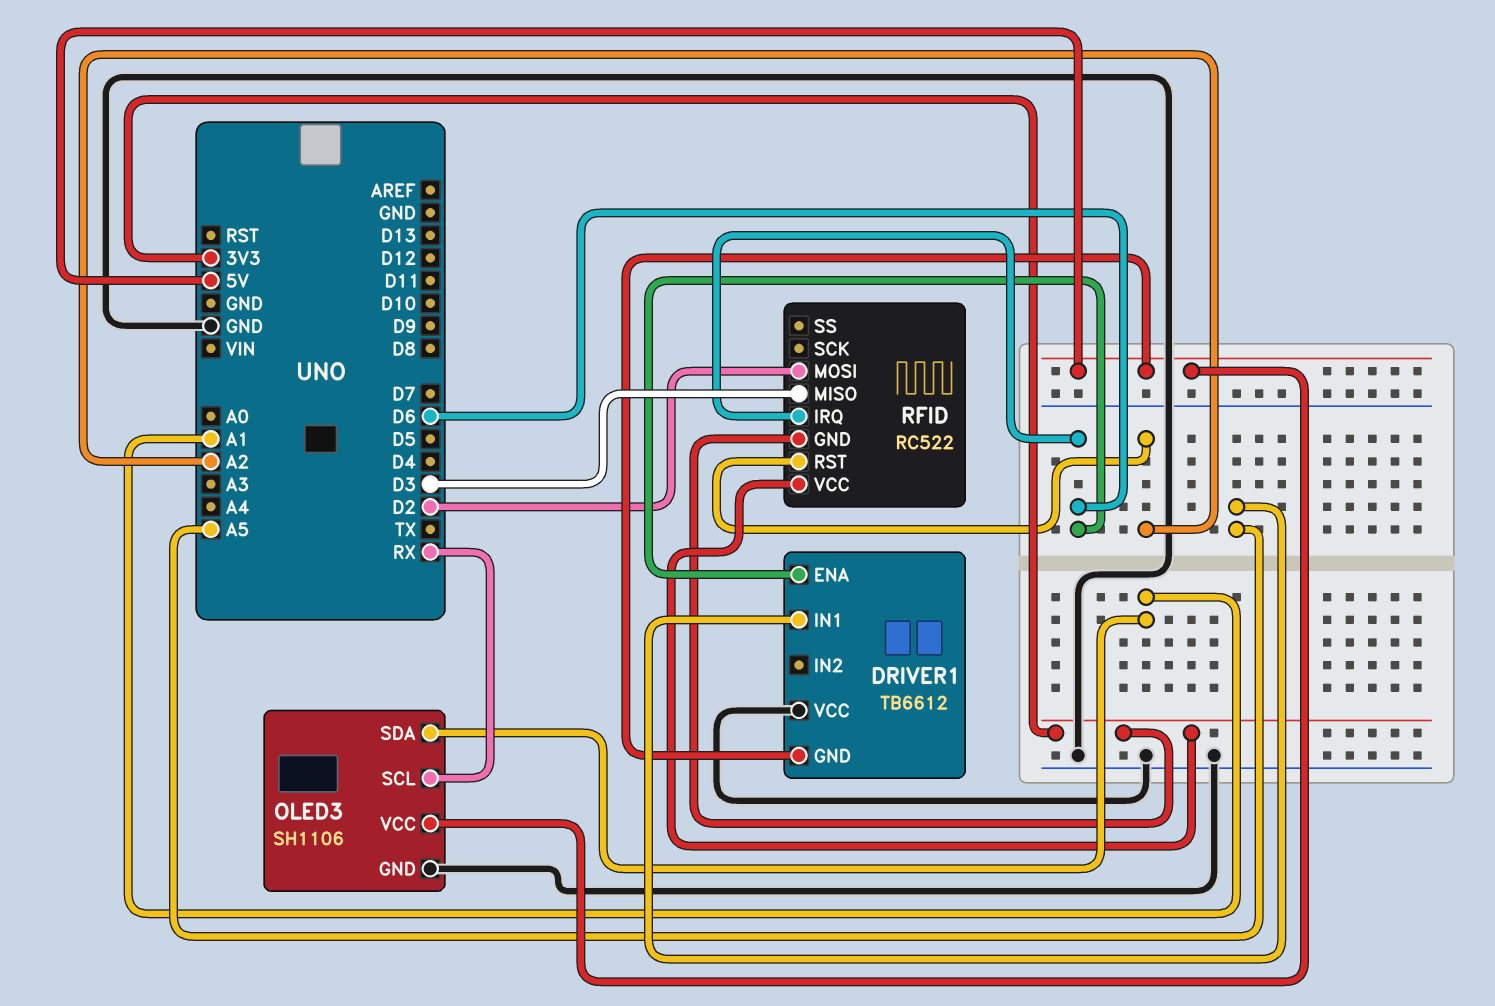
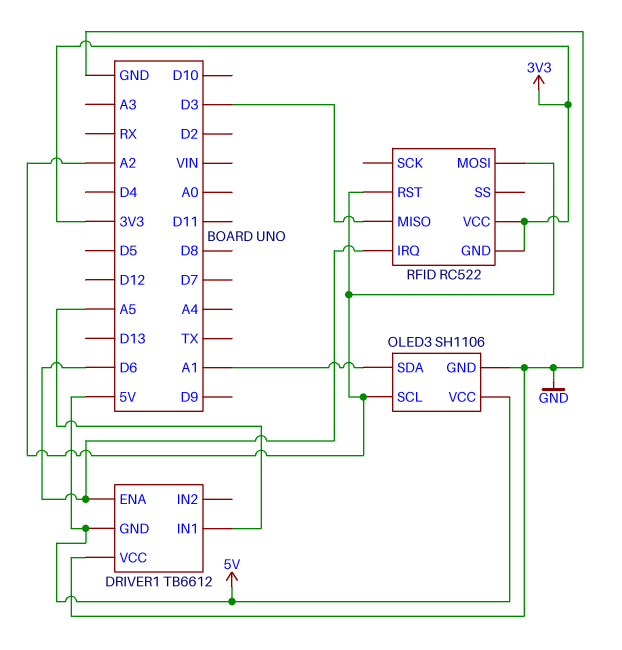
OLED3 pin SCL: RX -> A2
RFID pin MOSI: D2 -> A2

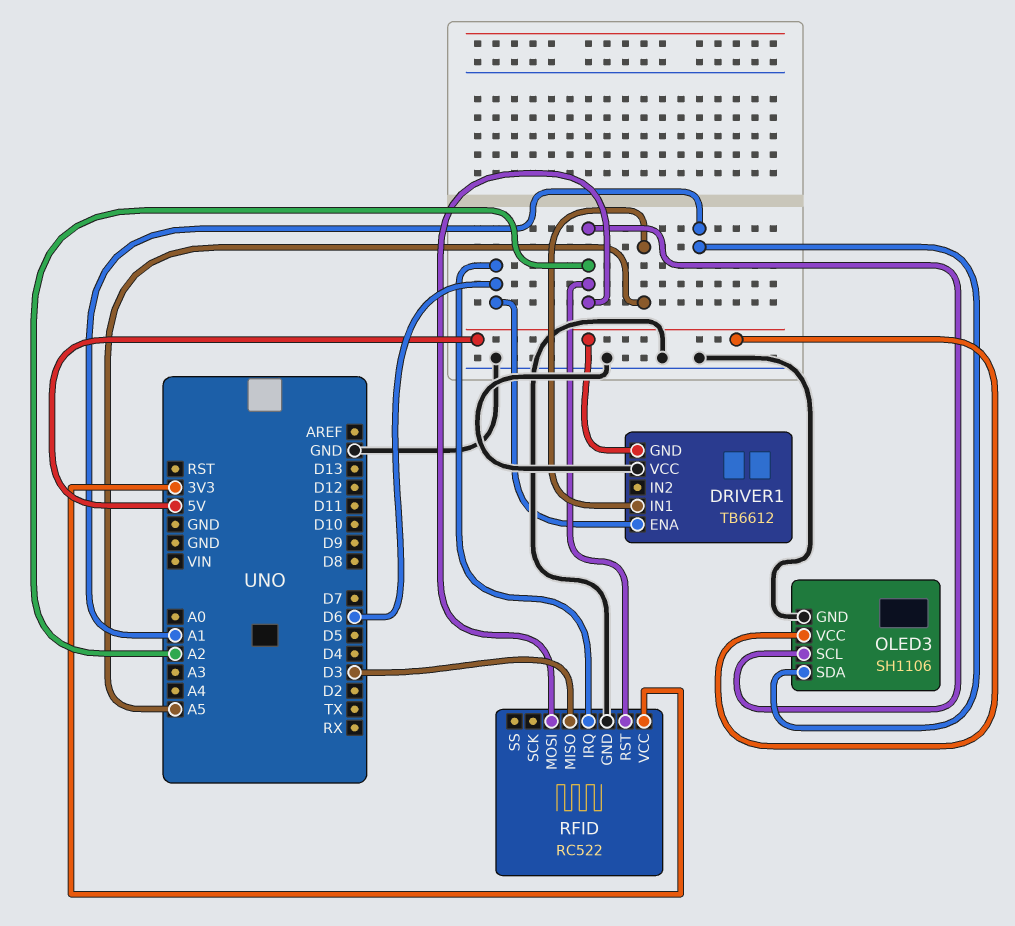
RFID pin GND: 3V3 -> GND

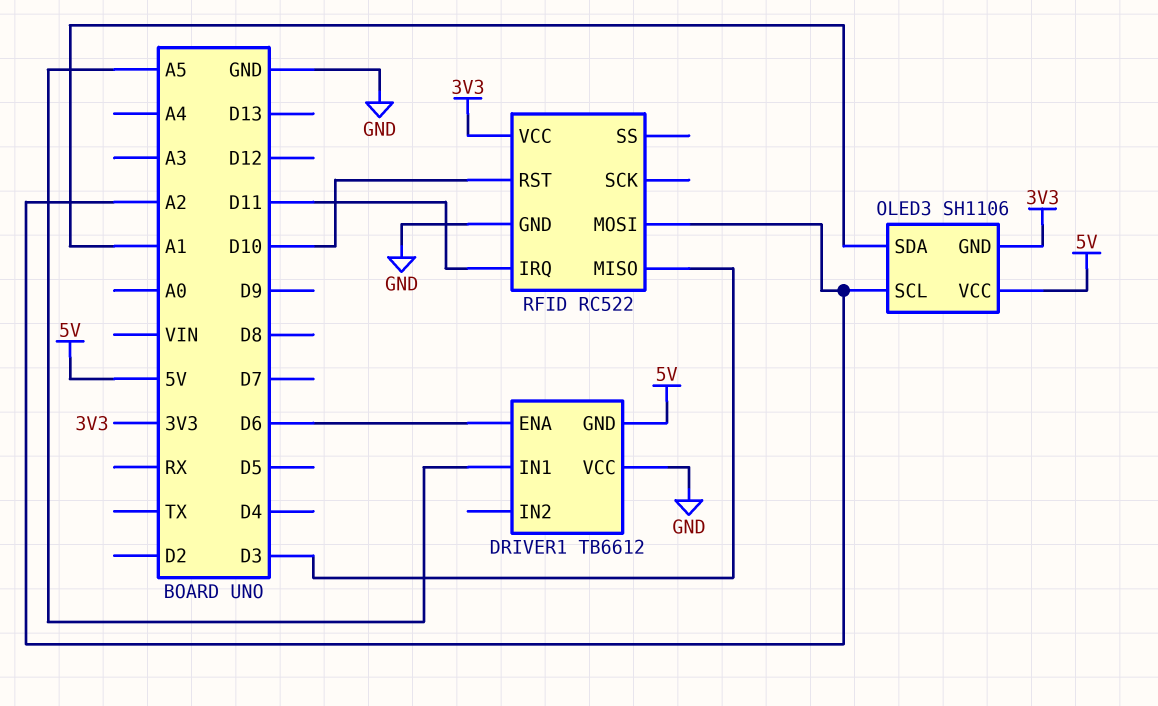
OLED3 pin GND: GND -> 3V3
RFID pin IRQ: D6 -> D11
RFID pin RST: A2 -> D10

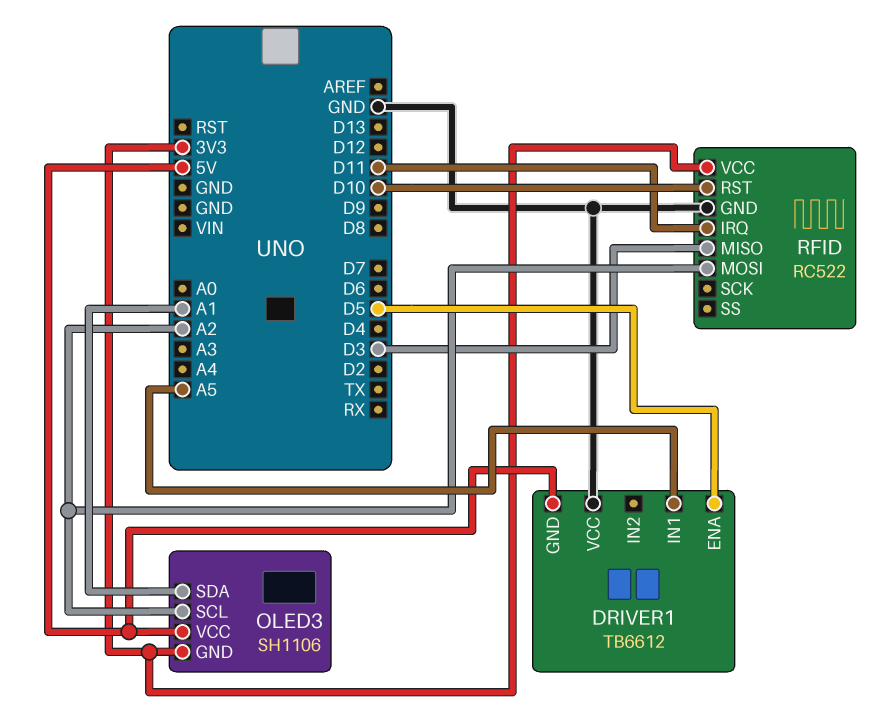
DRIVER1 pin ENA: D6 -> D5

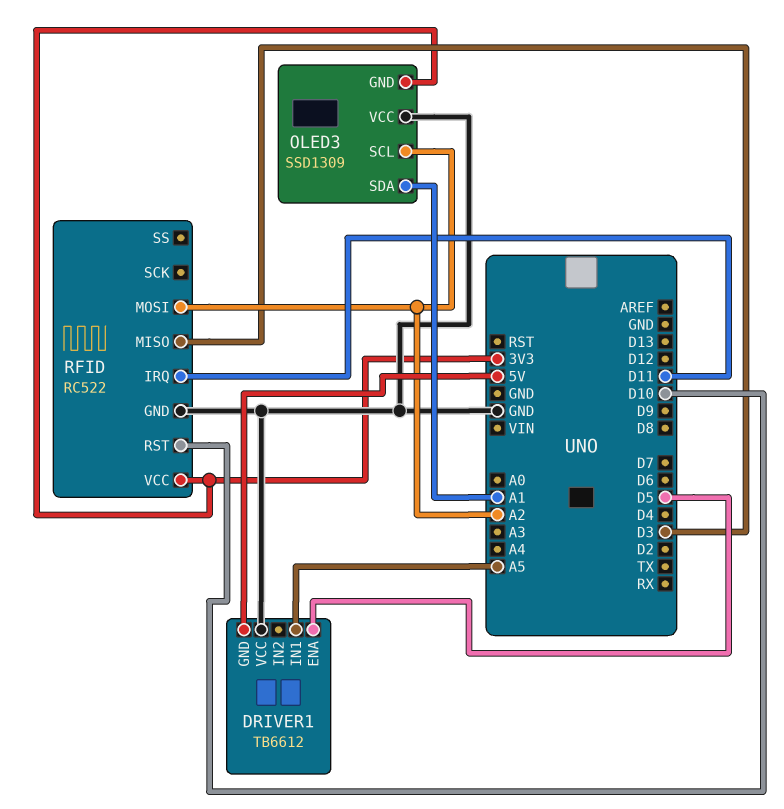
OLED3: SH1106 -> SSD1309
OLED3 pin VCC: 5V -> GND

